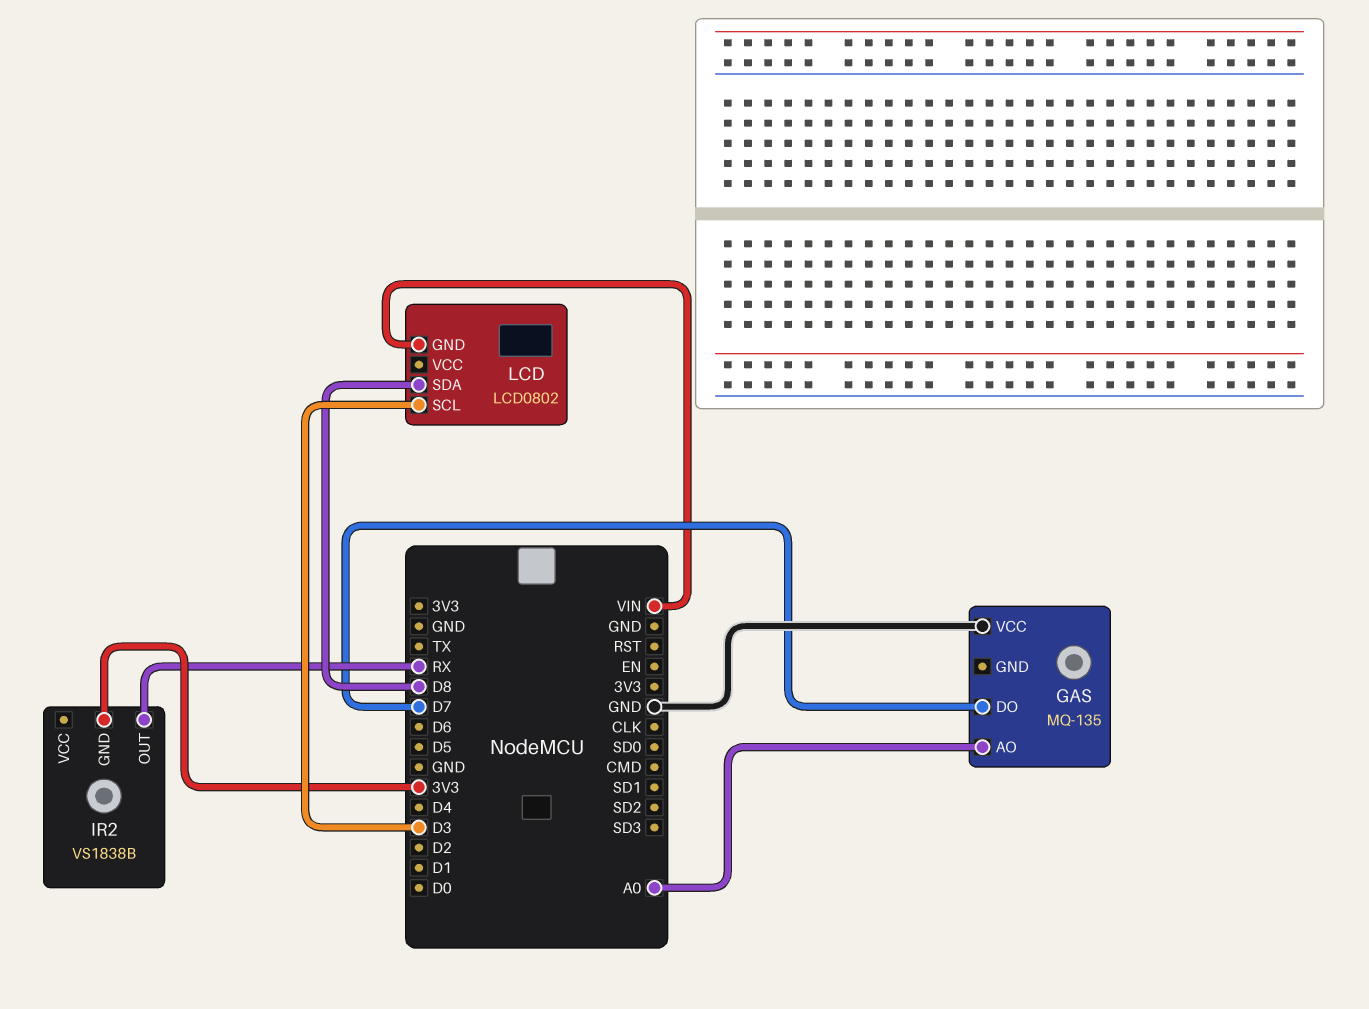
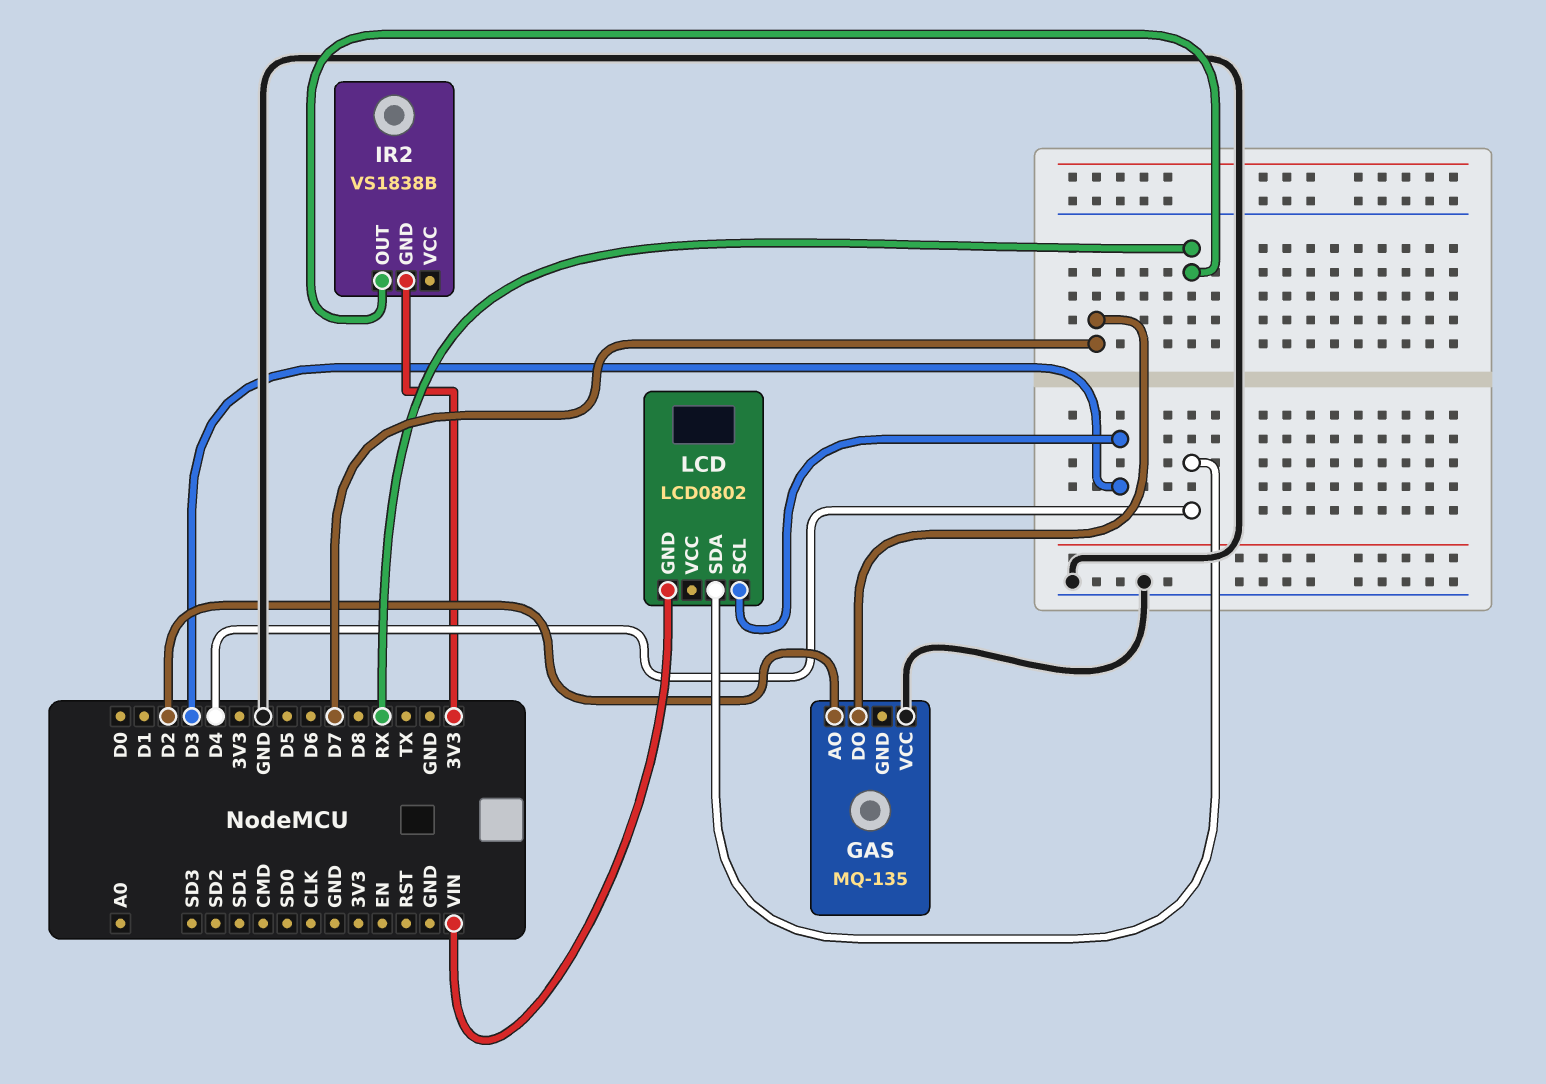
GAS pin AO: A0 -> D2
LCD pin SDA: D8 -> D4

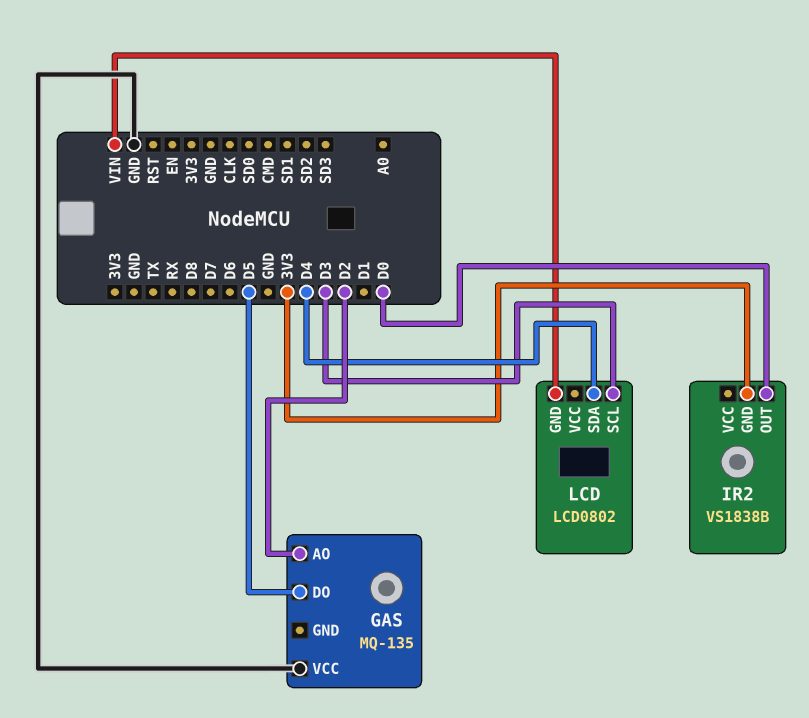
GAS pin DO: D7 -> D5
IR2 pin OUT: RX -> D0

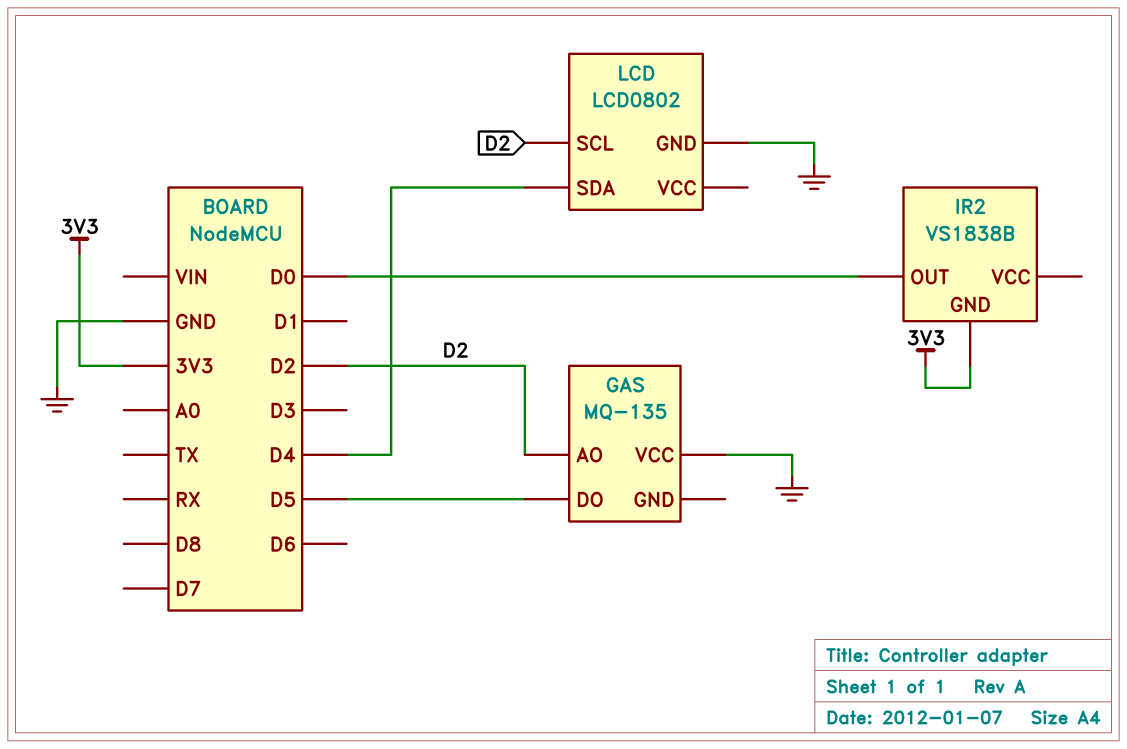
LCD pin GND: VIN -> GND
LCD pin SCL: D3 -> D2

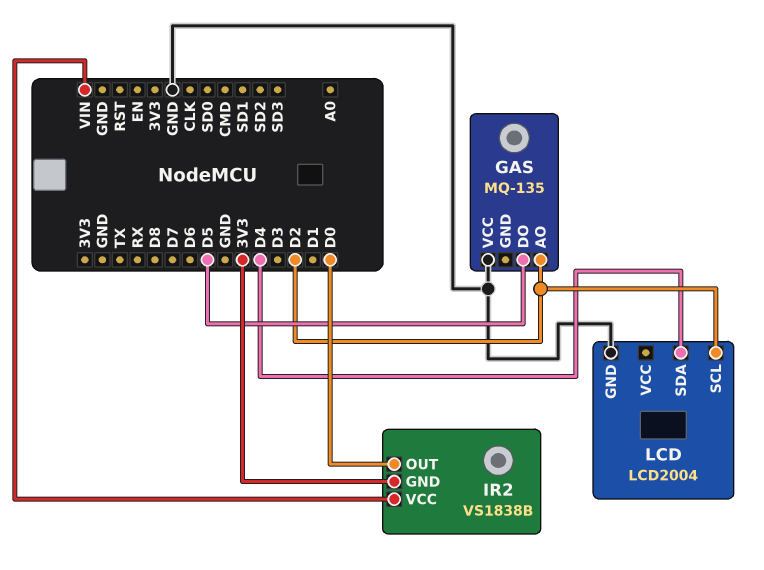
IR2 pin VCC: none -> VIN
LCD: LCD0802 -> LCD2004

